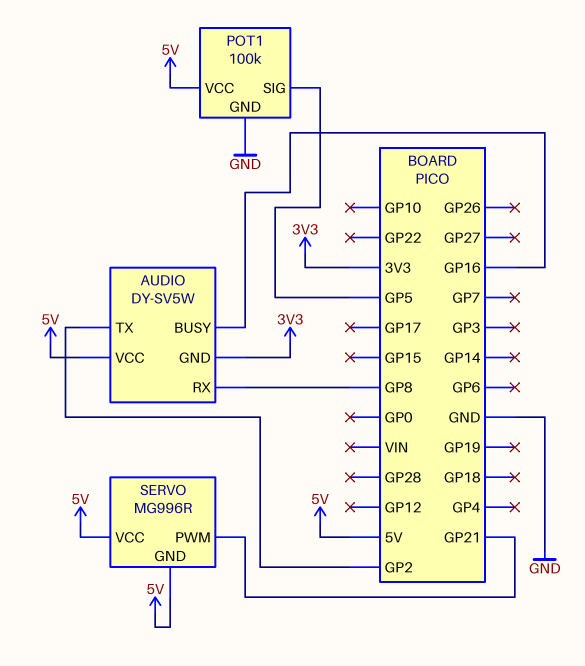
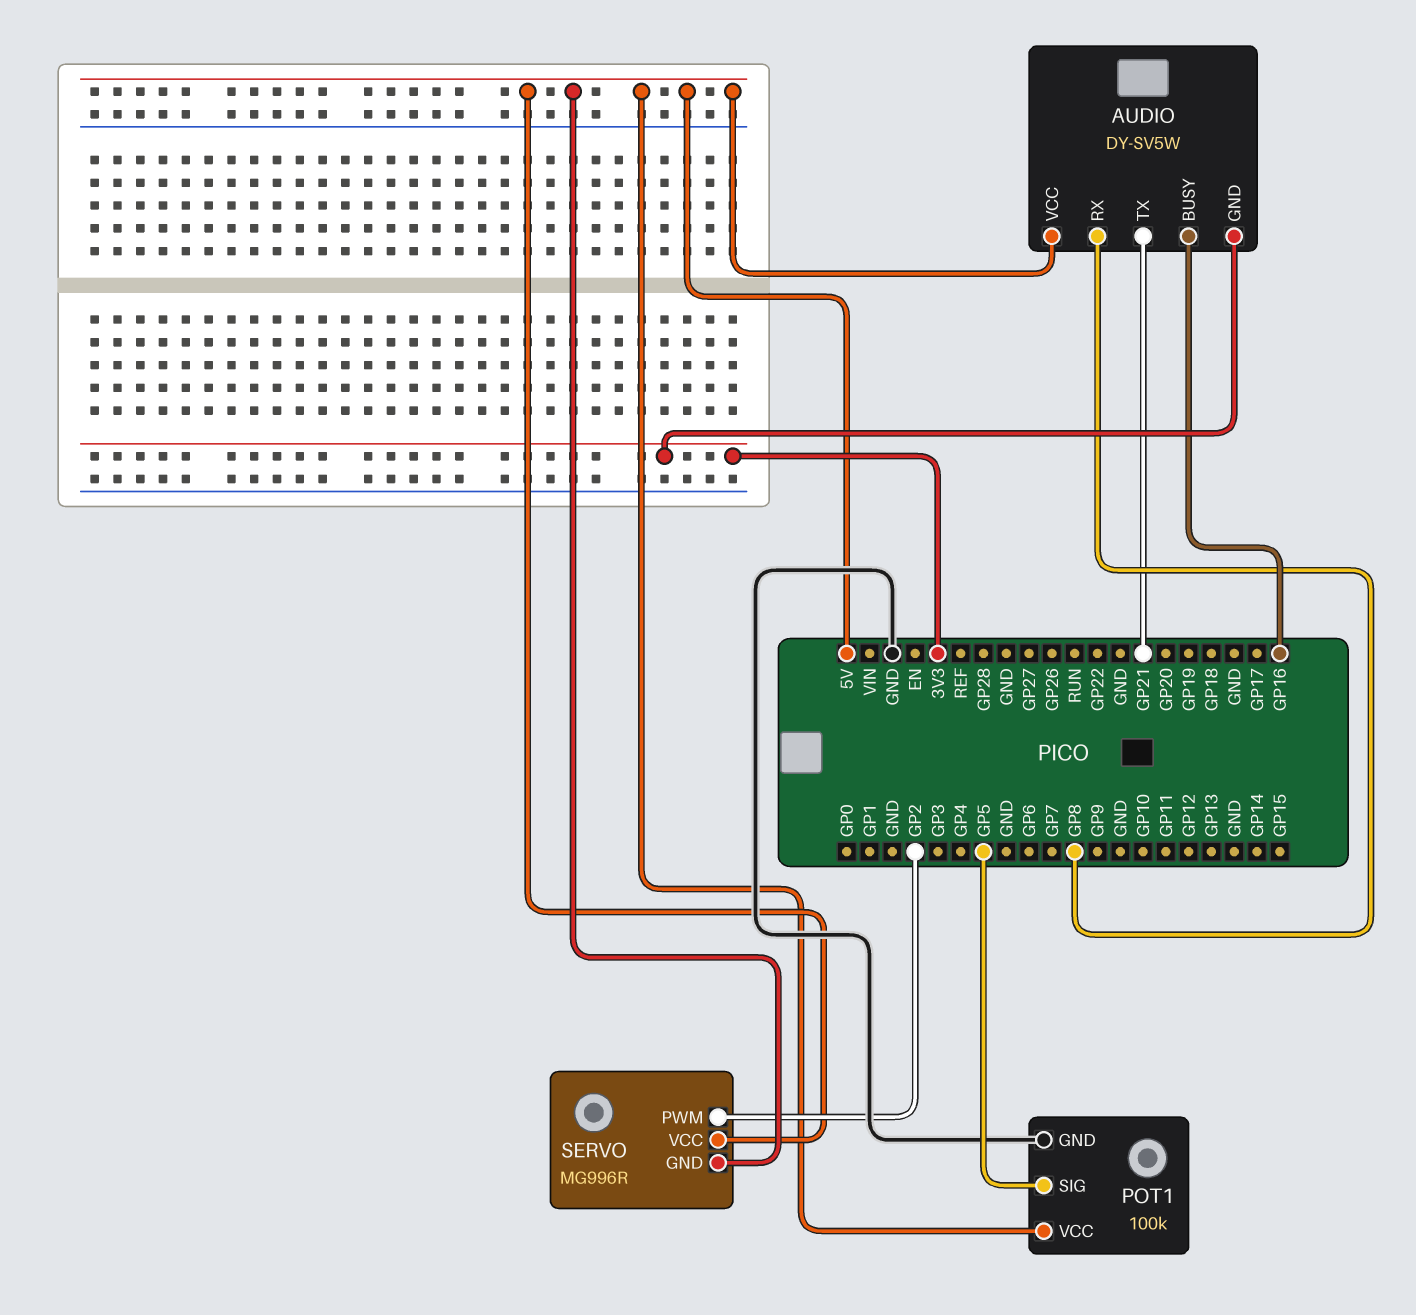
AUDIO pin TX: GP2 -> GP21
SERVO pin PWM: GP21 -> GP2

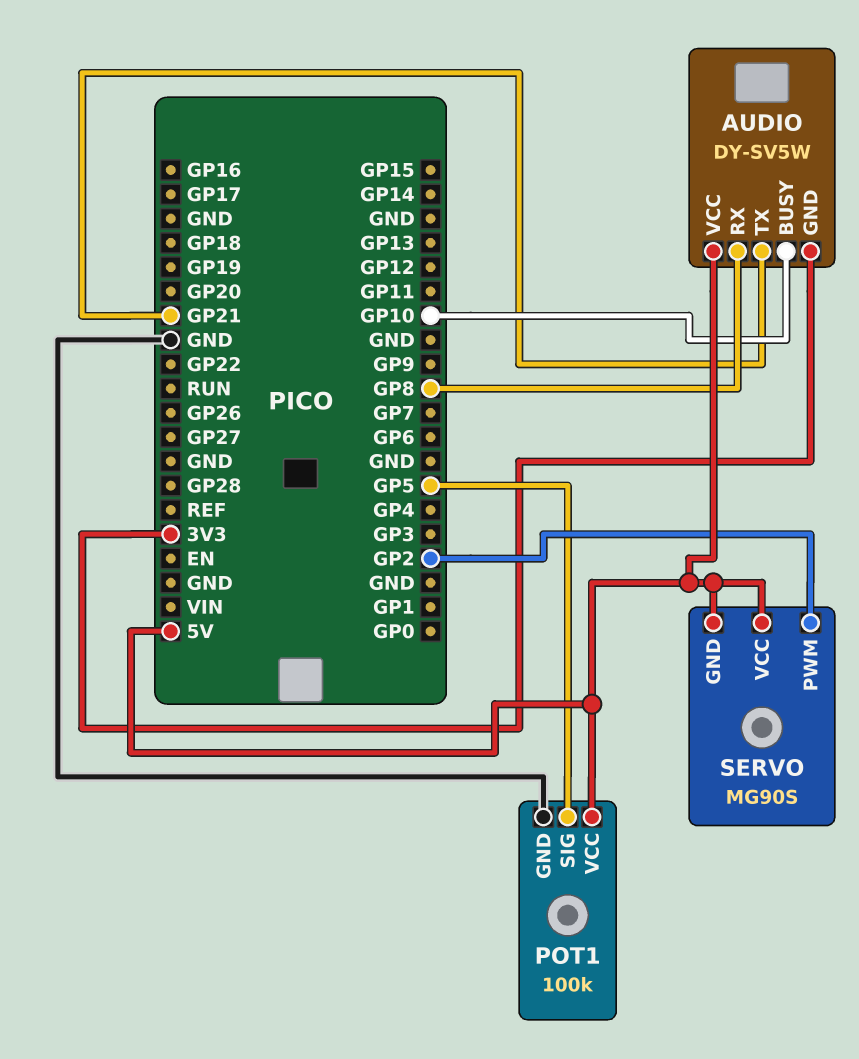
AUDIO pin BUSY: GP16 -> GP10
SERVO: MG996R -> MG90S

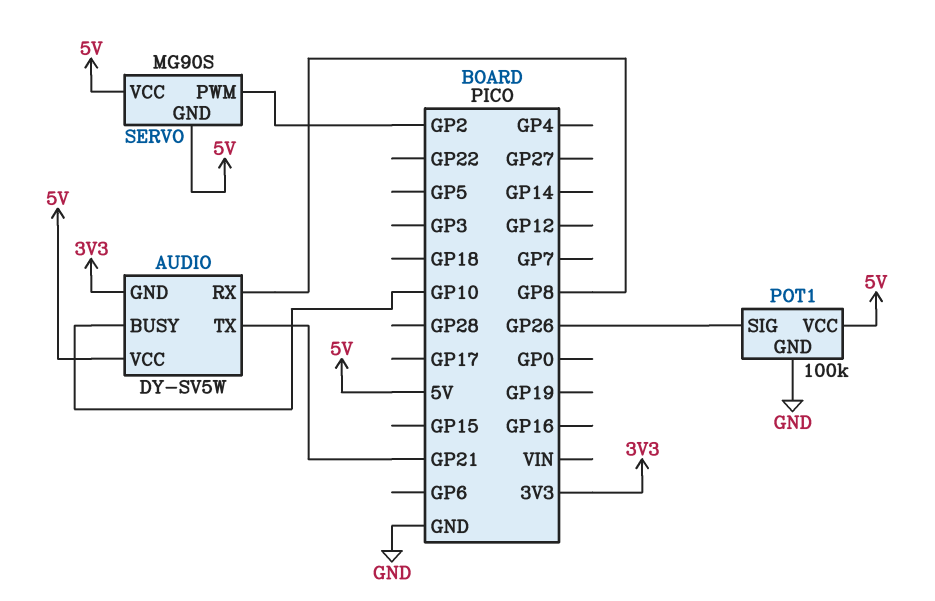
POT1 pin SIG: GP5 -> GP26

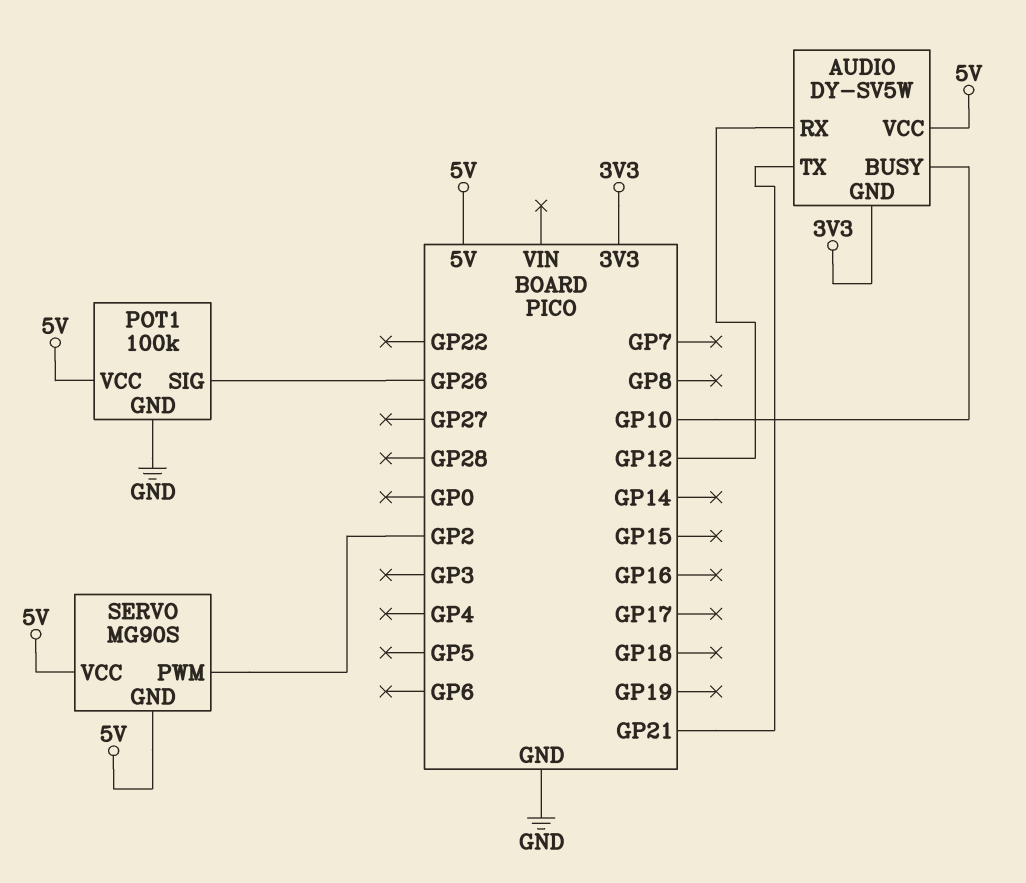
AUDIO pin RX: GP8 -> GP12

